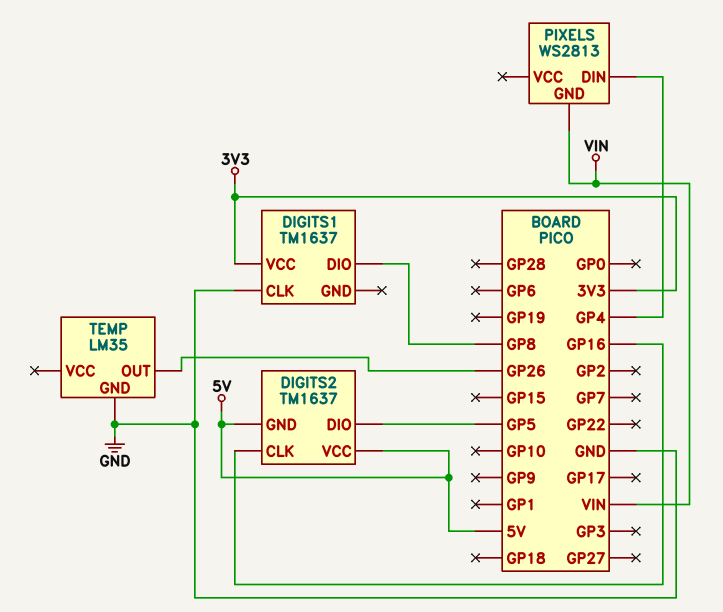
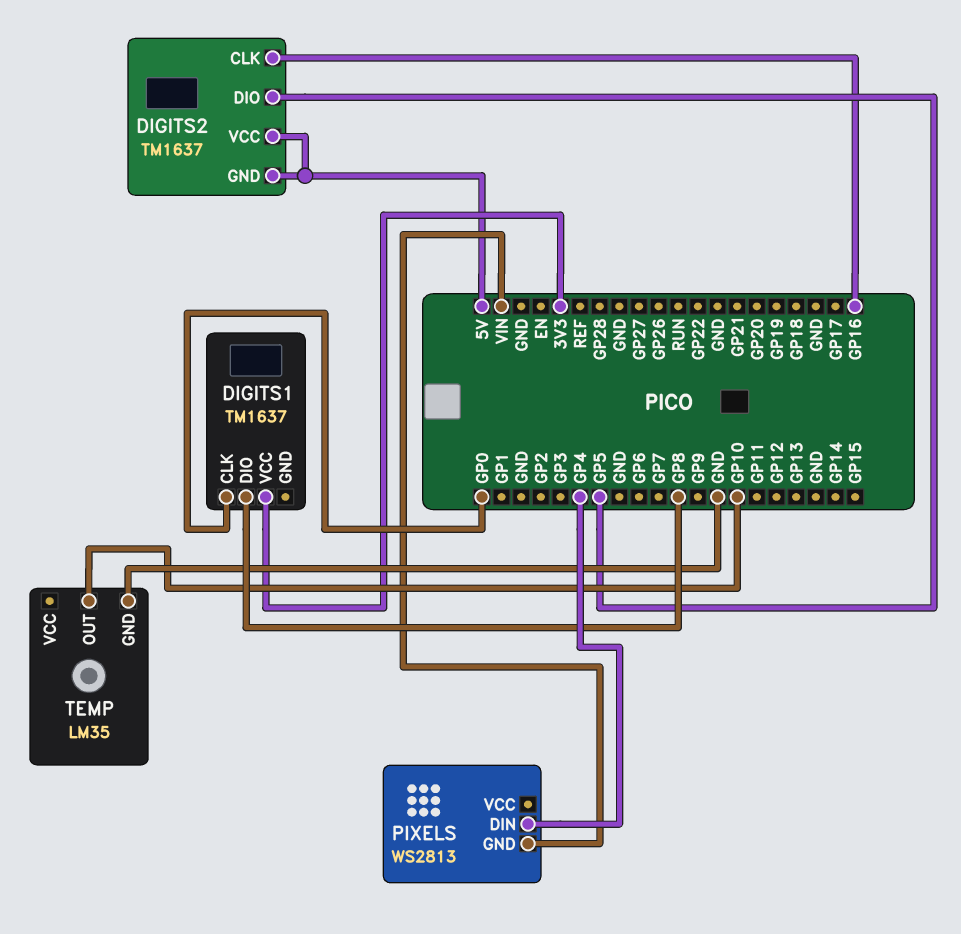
DIGITS1 pin CLK: GND -> GP0
TEMP pin OUT: GP26 -> GP10

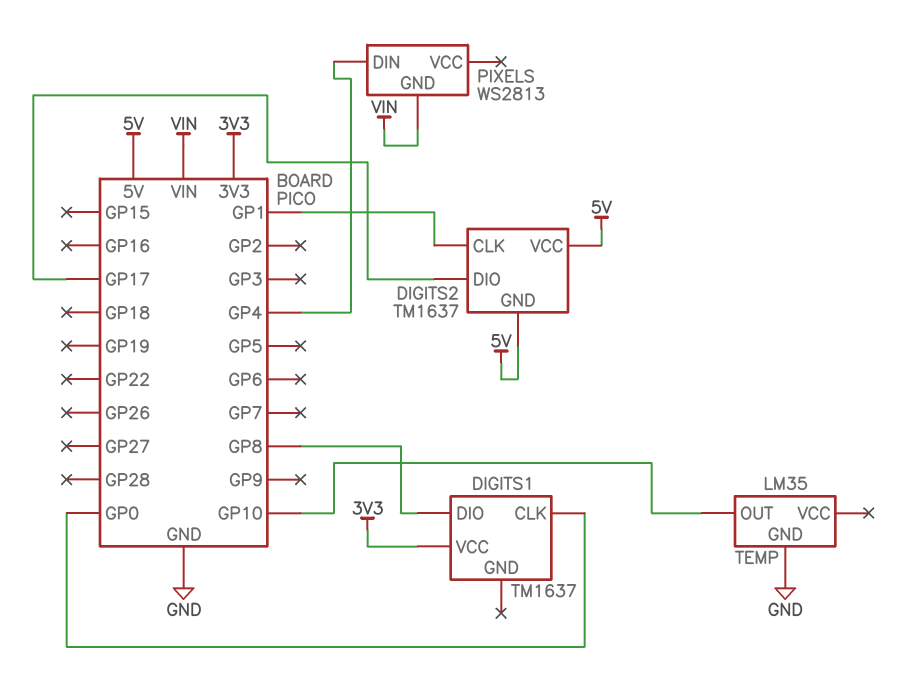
DIGITS2 pin CLK: GP16 -> GP1
DIGITS2 pin DIO: GP5 -> GP17

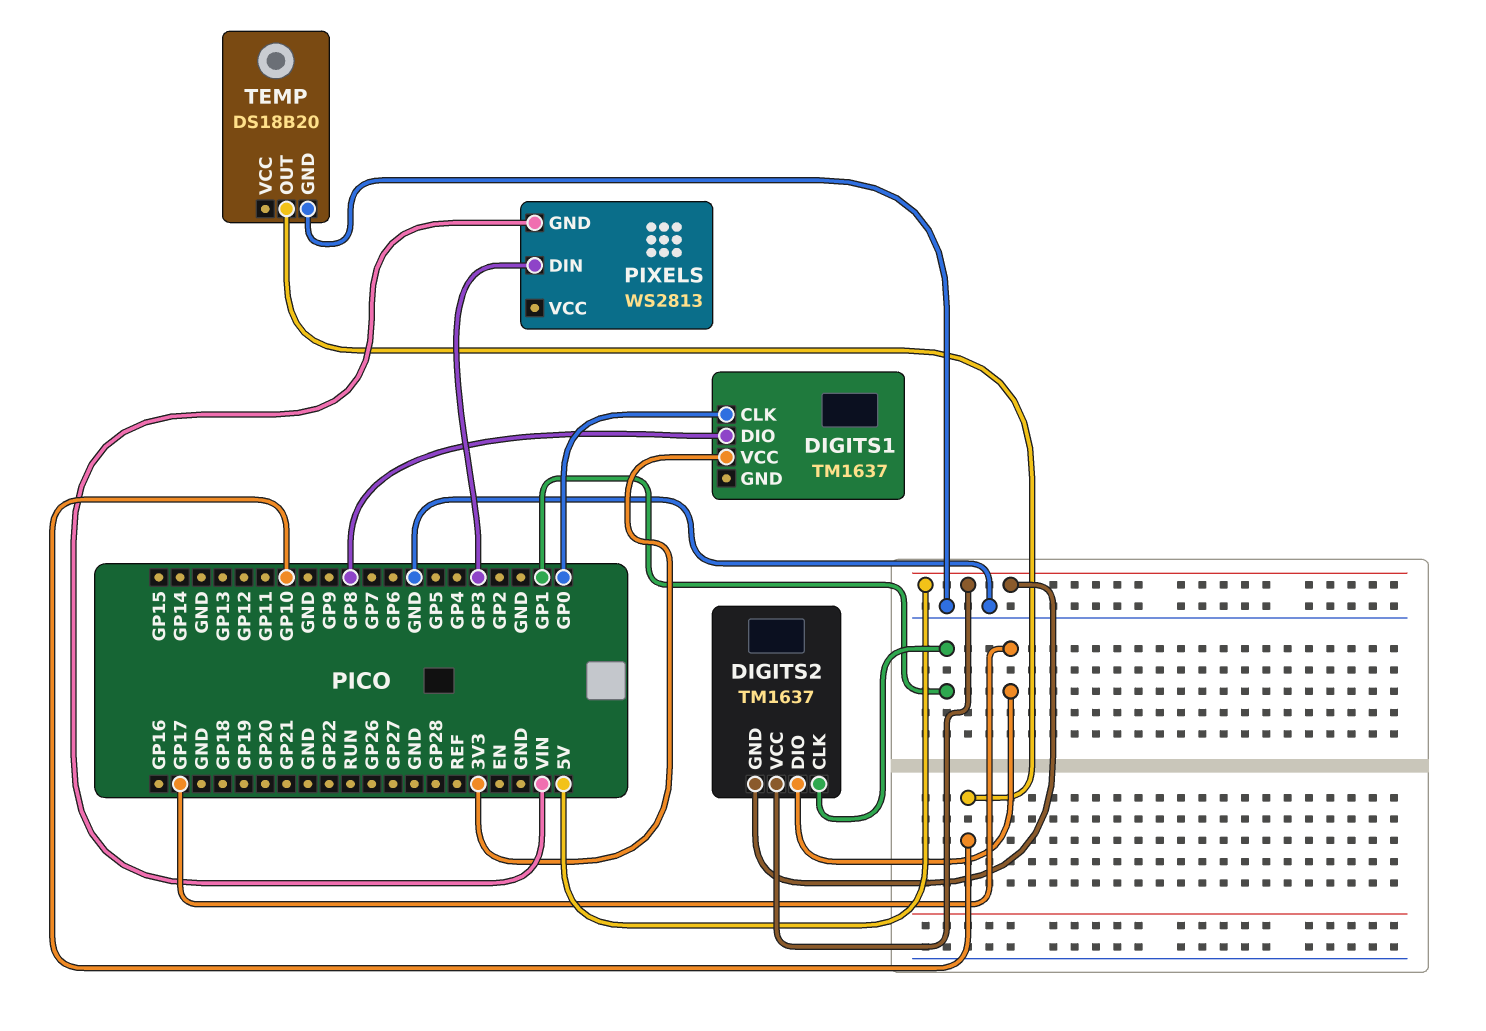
PIXELS pin DIN: GP4 -> GP3
TEMP: LM35 -> DS18B20

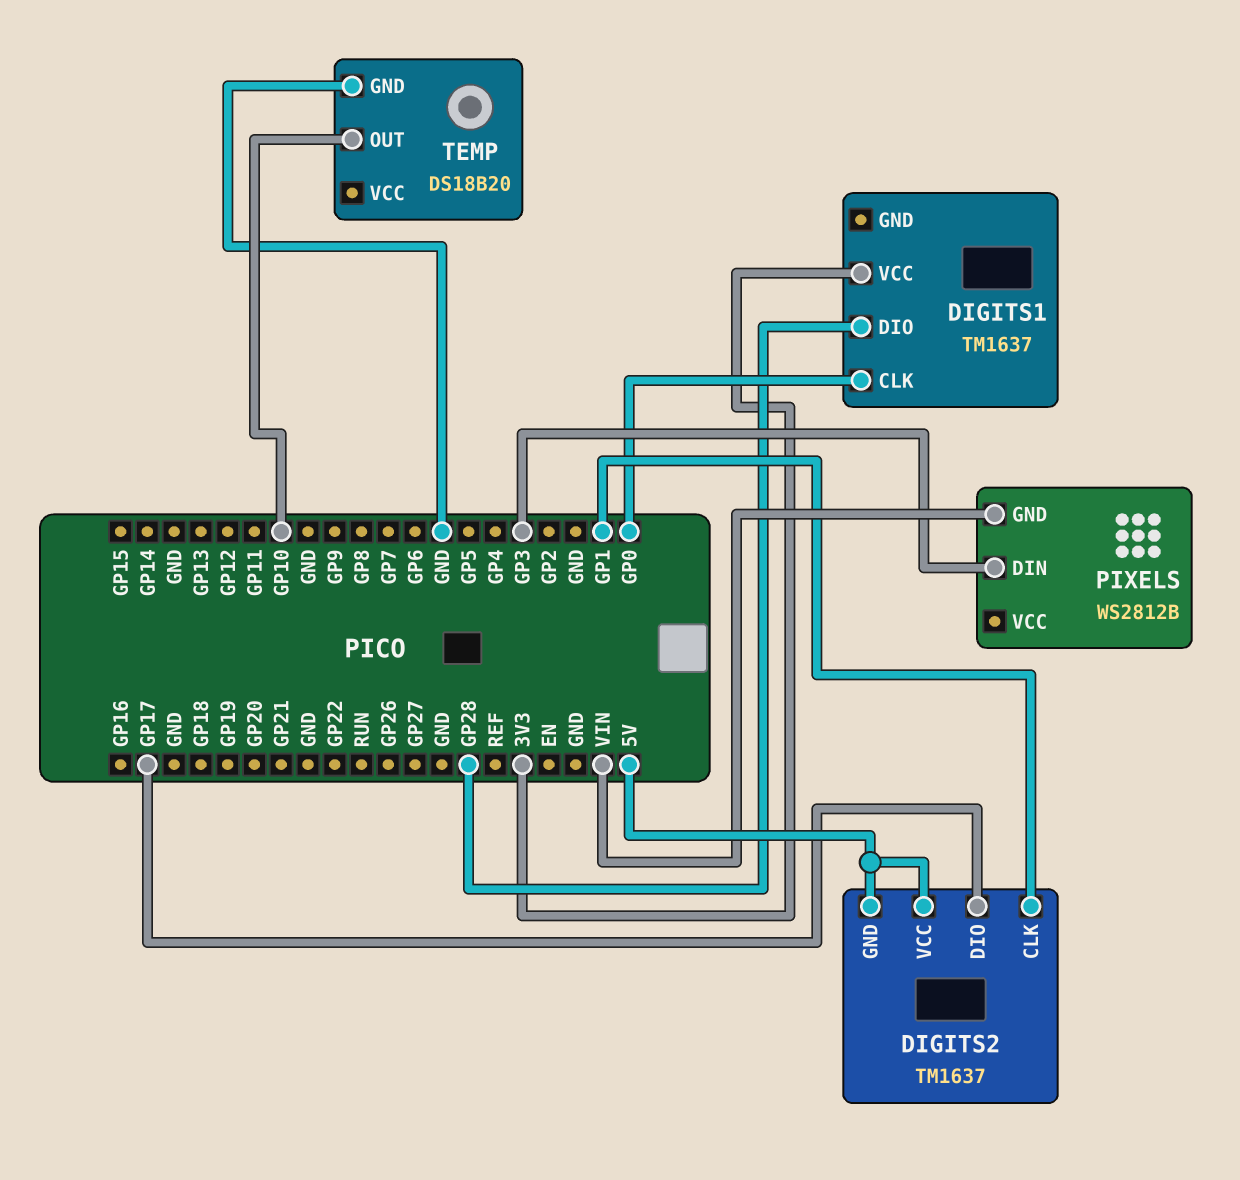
DIGITS1 pin DIO: GP8 -> GP28
PIXELS: WS2813 -> WS2812B

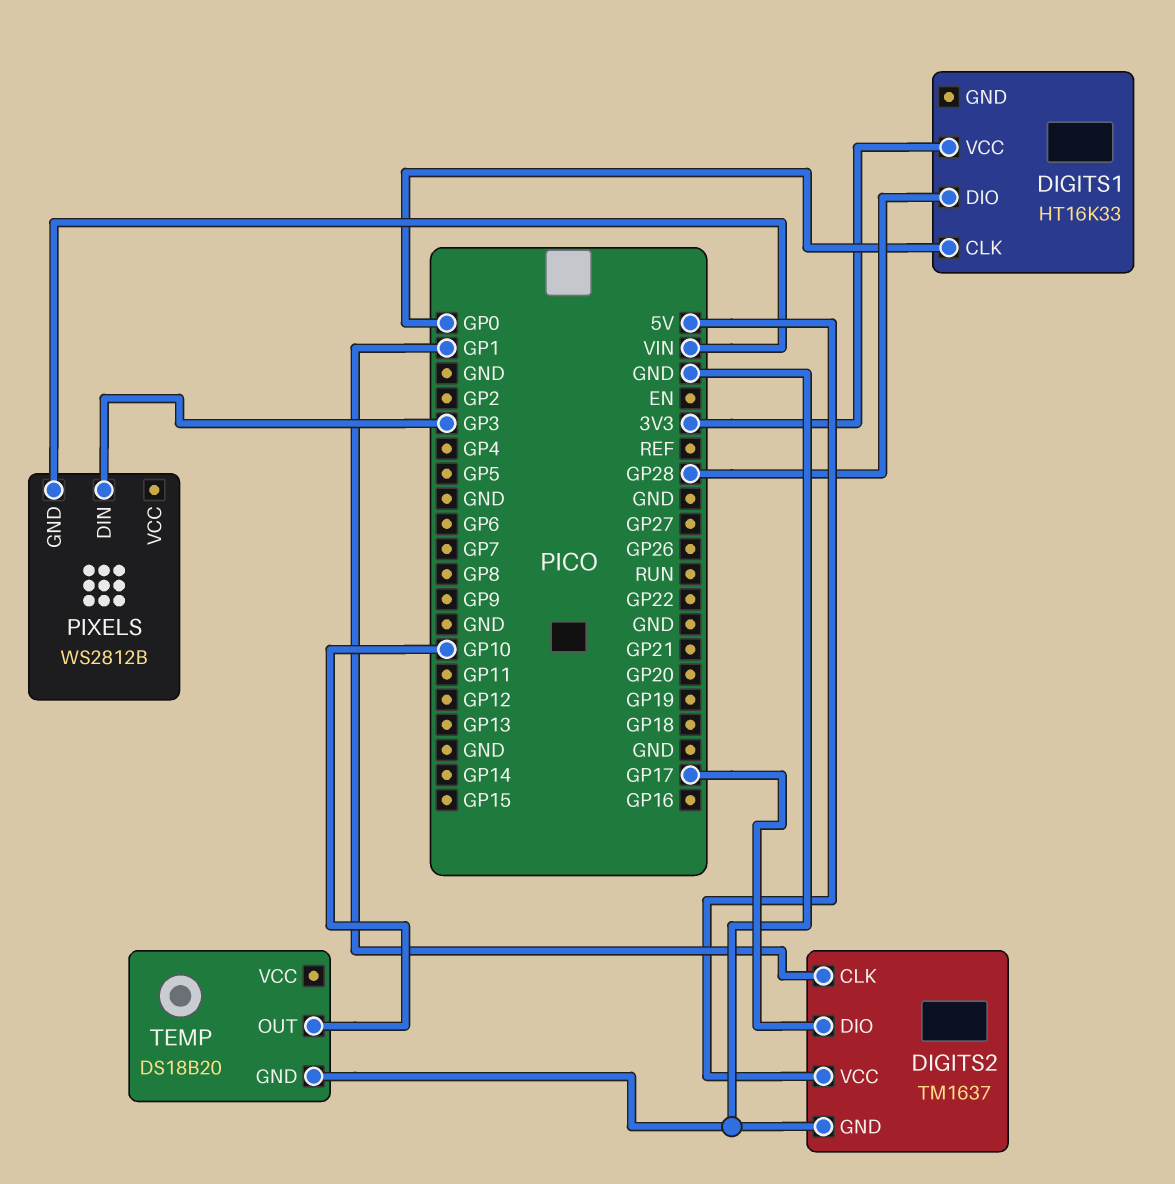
DIGITS1: TM1637 -> HT16K33
DIGITS2 pin GND: 5V -> GND

